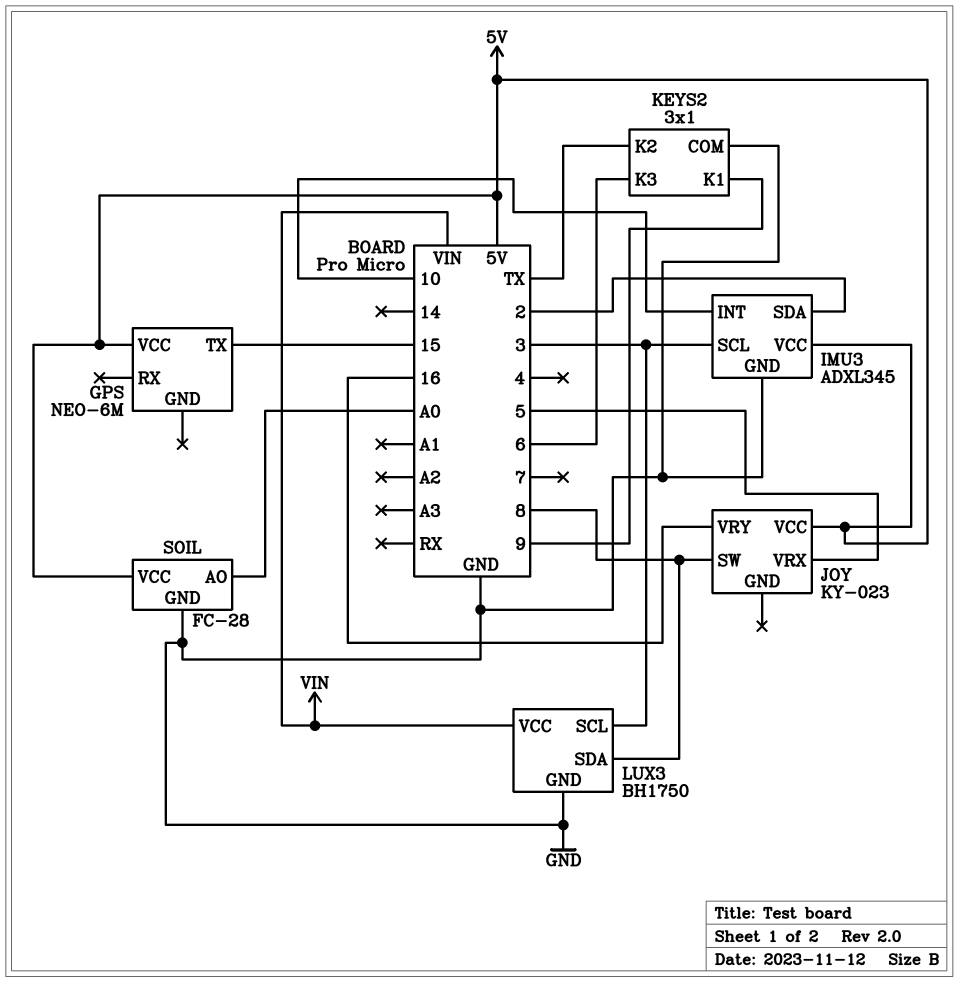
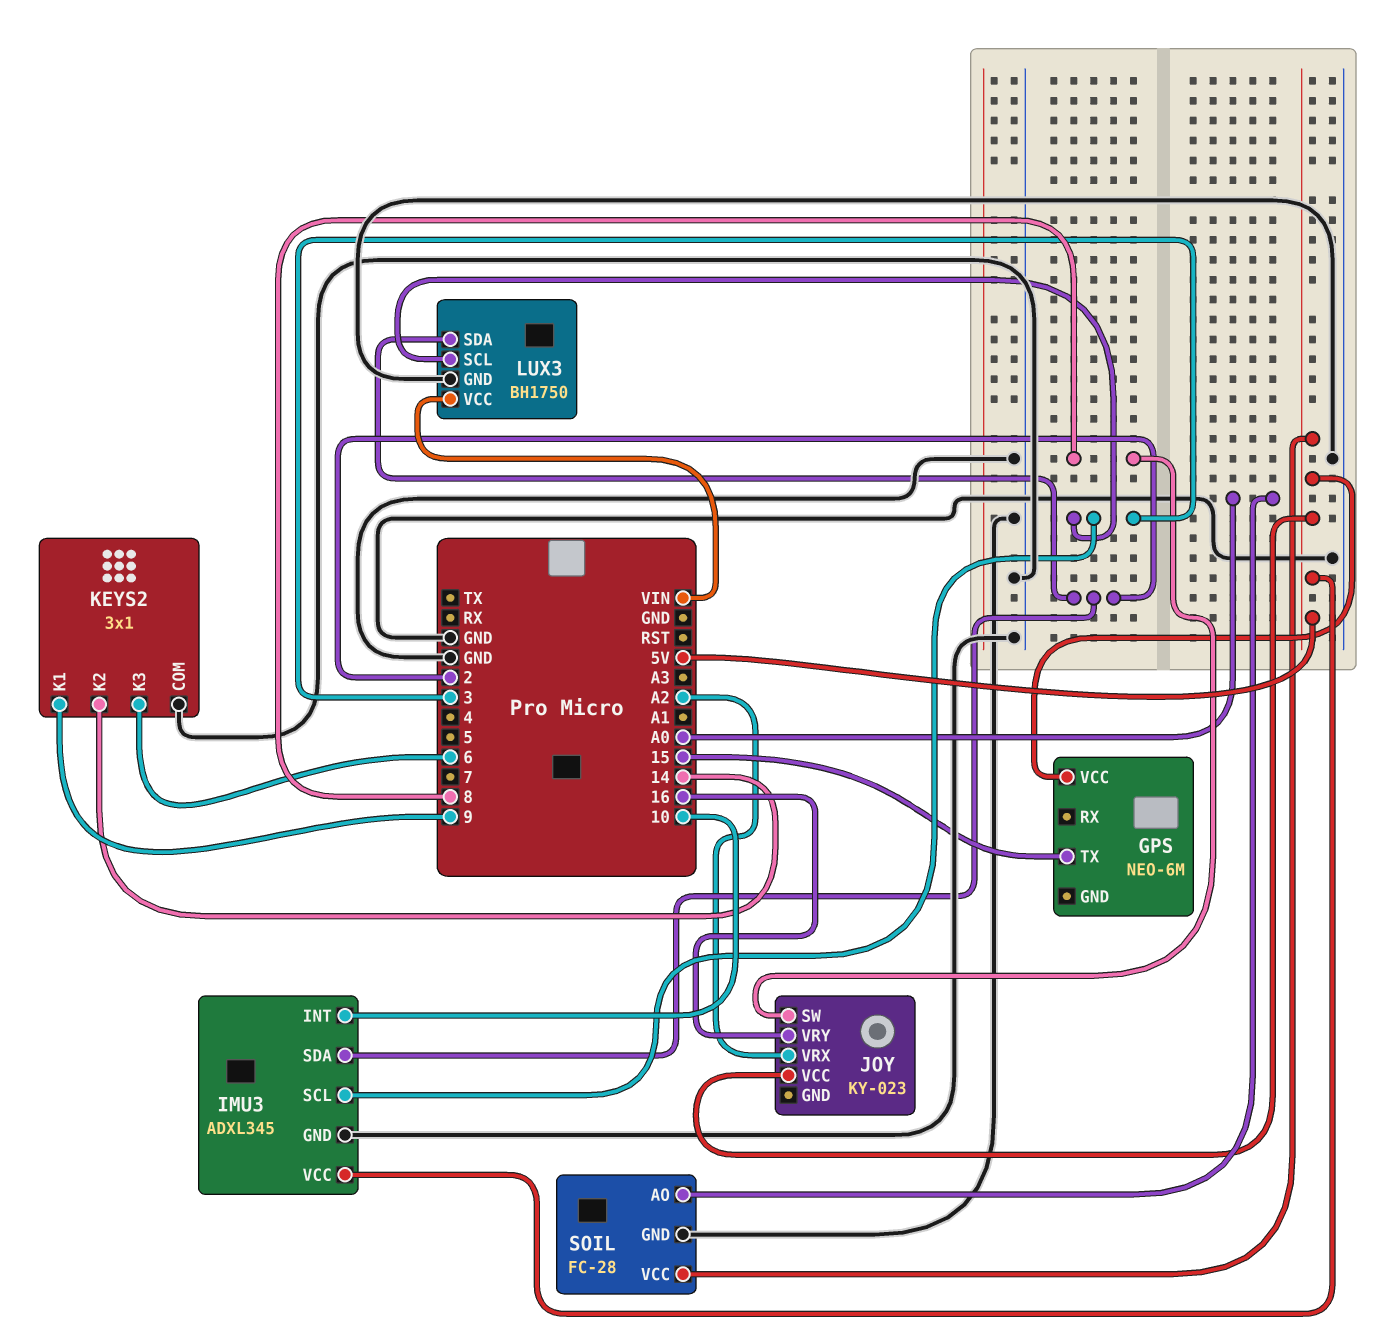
JOY pin VRX: 5 -> A2
KEYS2 pin K2: TX -> 14
LUX3 pin SDA: 8 -> 2

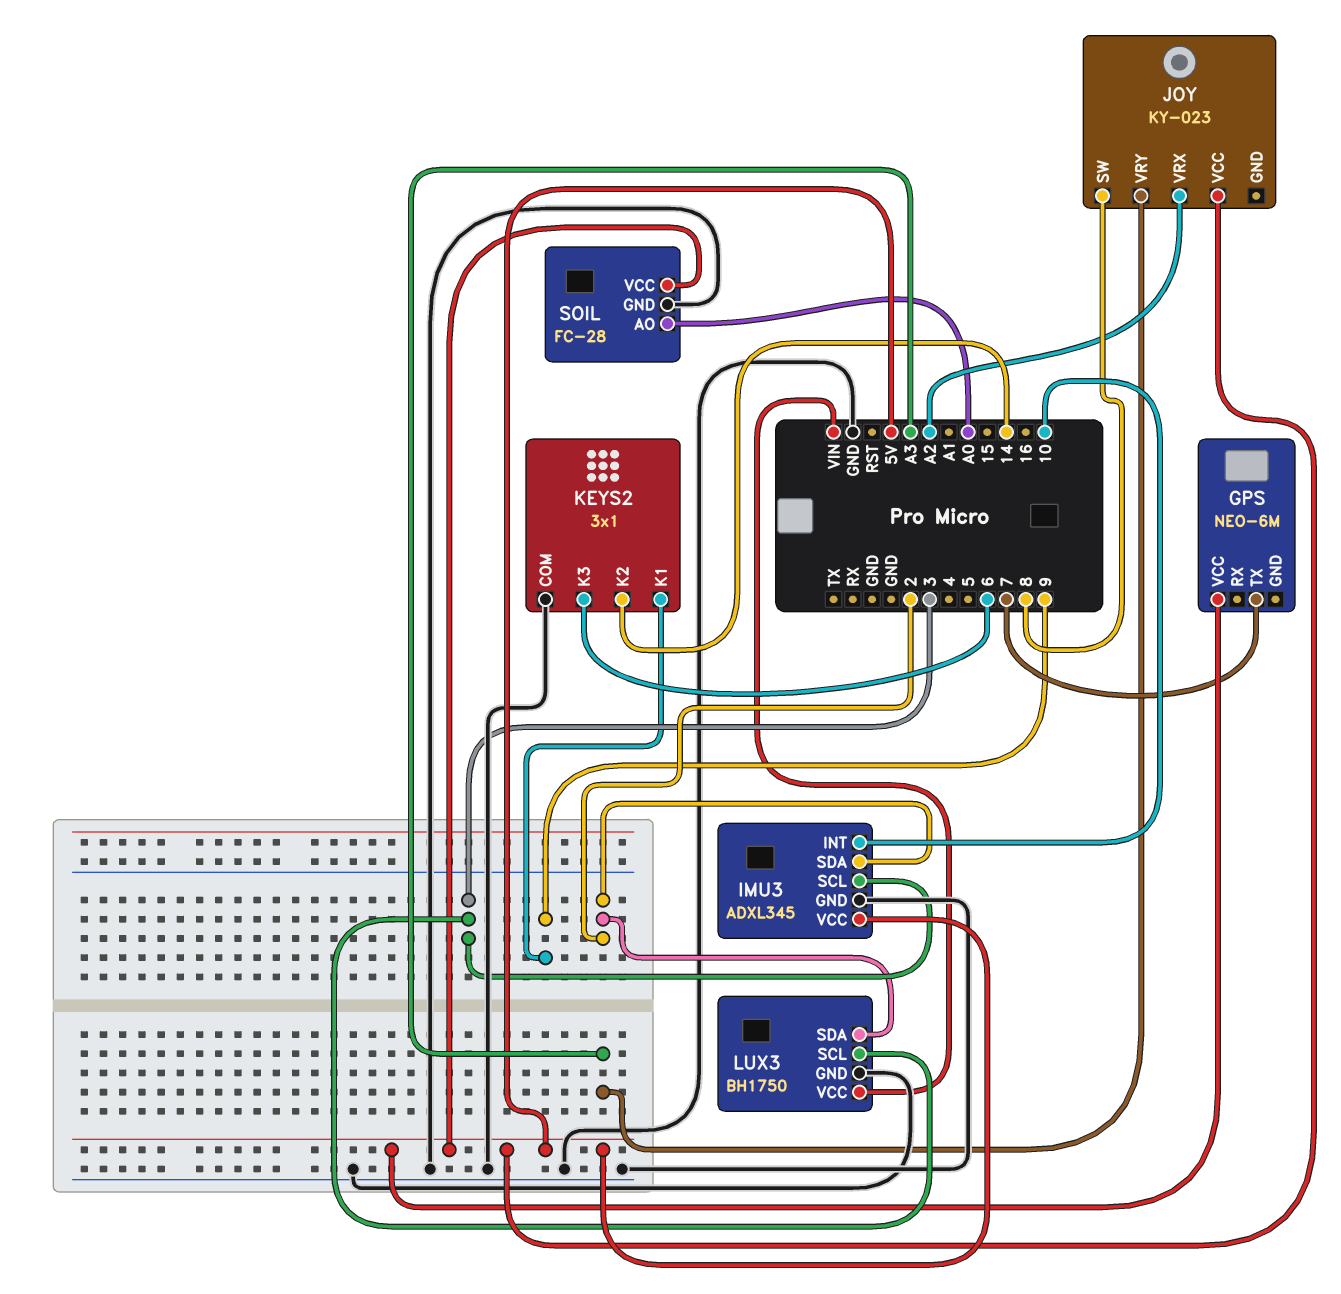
GPS pin TX: 15 -> 7
JOY pin VRY: 16 -> A3

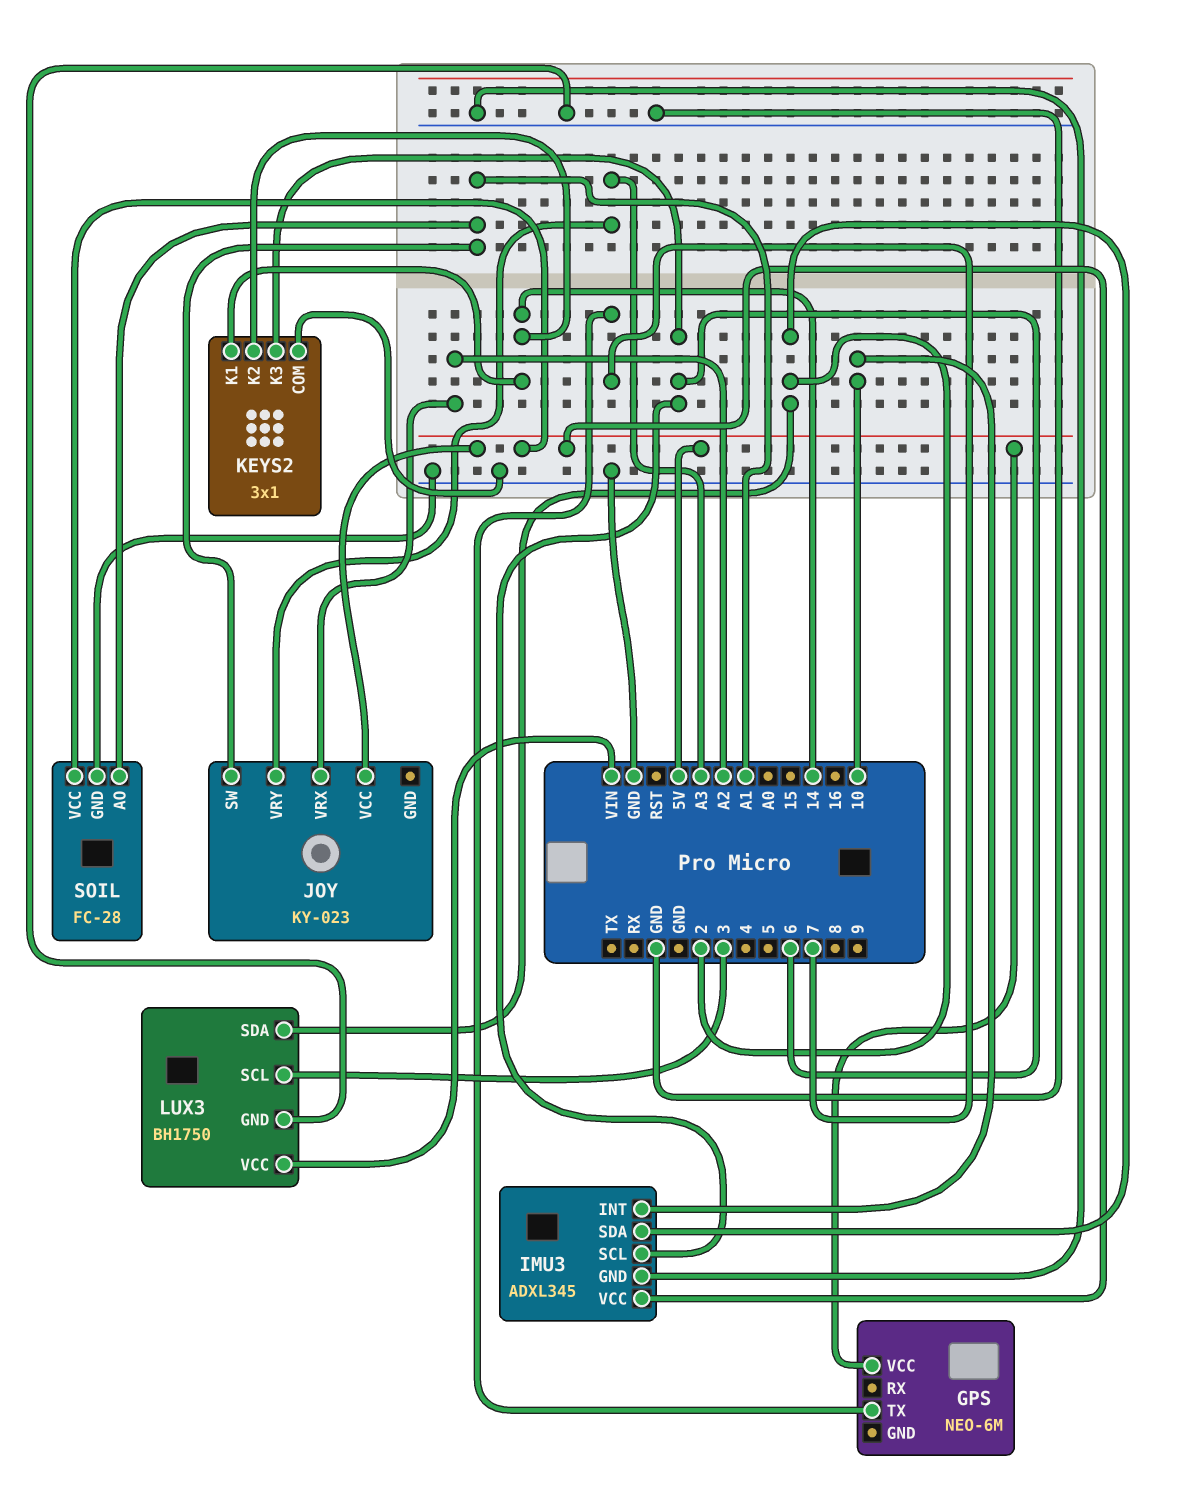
IMU3 pin SCL: 3 -> 6
JOY pin SW: 8 -> A1
KEYS2 pin K1: 9 -> 14
SOIL pin AO: A0 -> A1

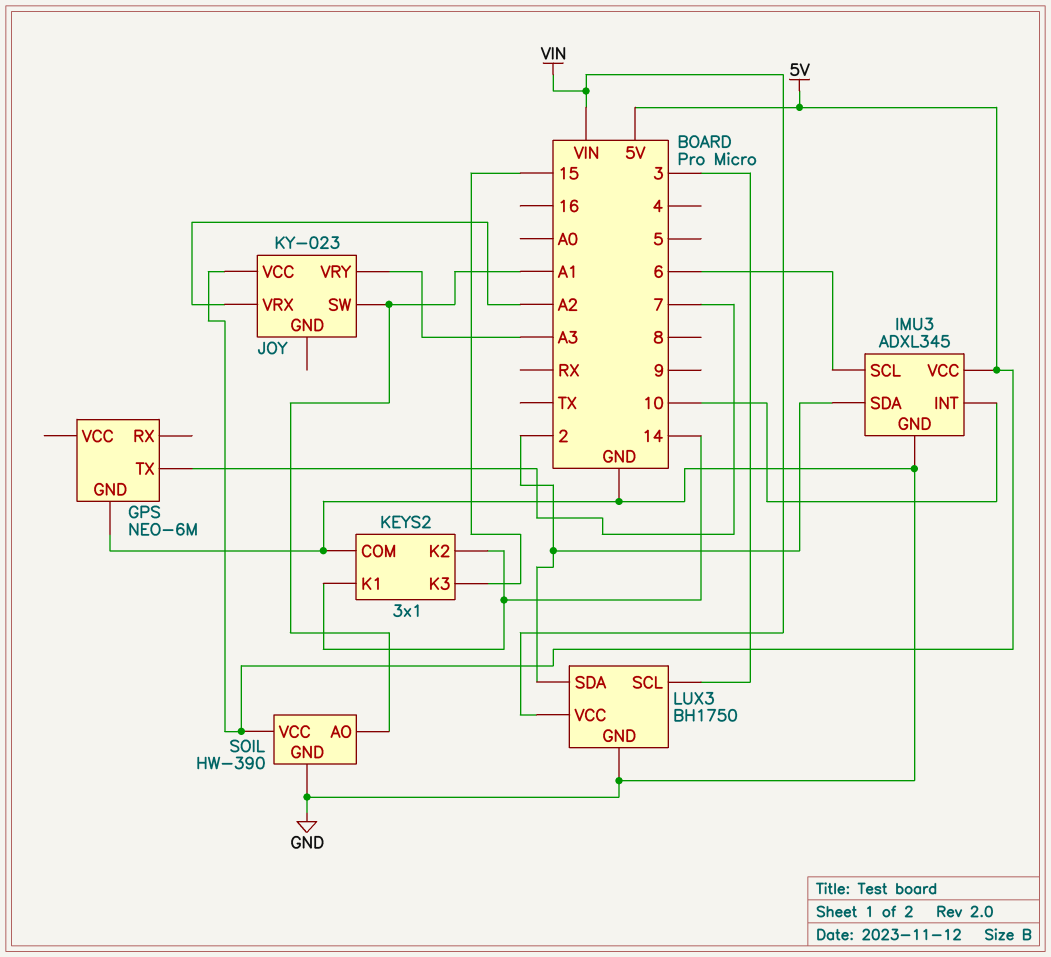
GPS pin GND: none -> GND
GPS pin VCC: 5V -> none
KEYS2 pin K3: 6 -> 15
SOIL: FC-28 -> HW-390

